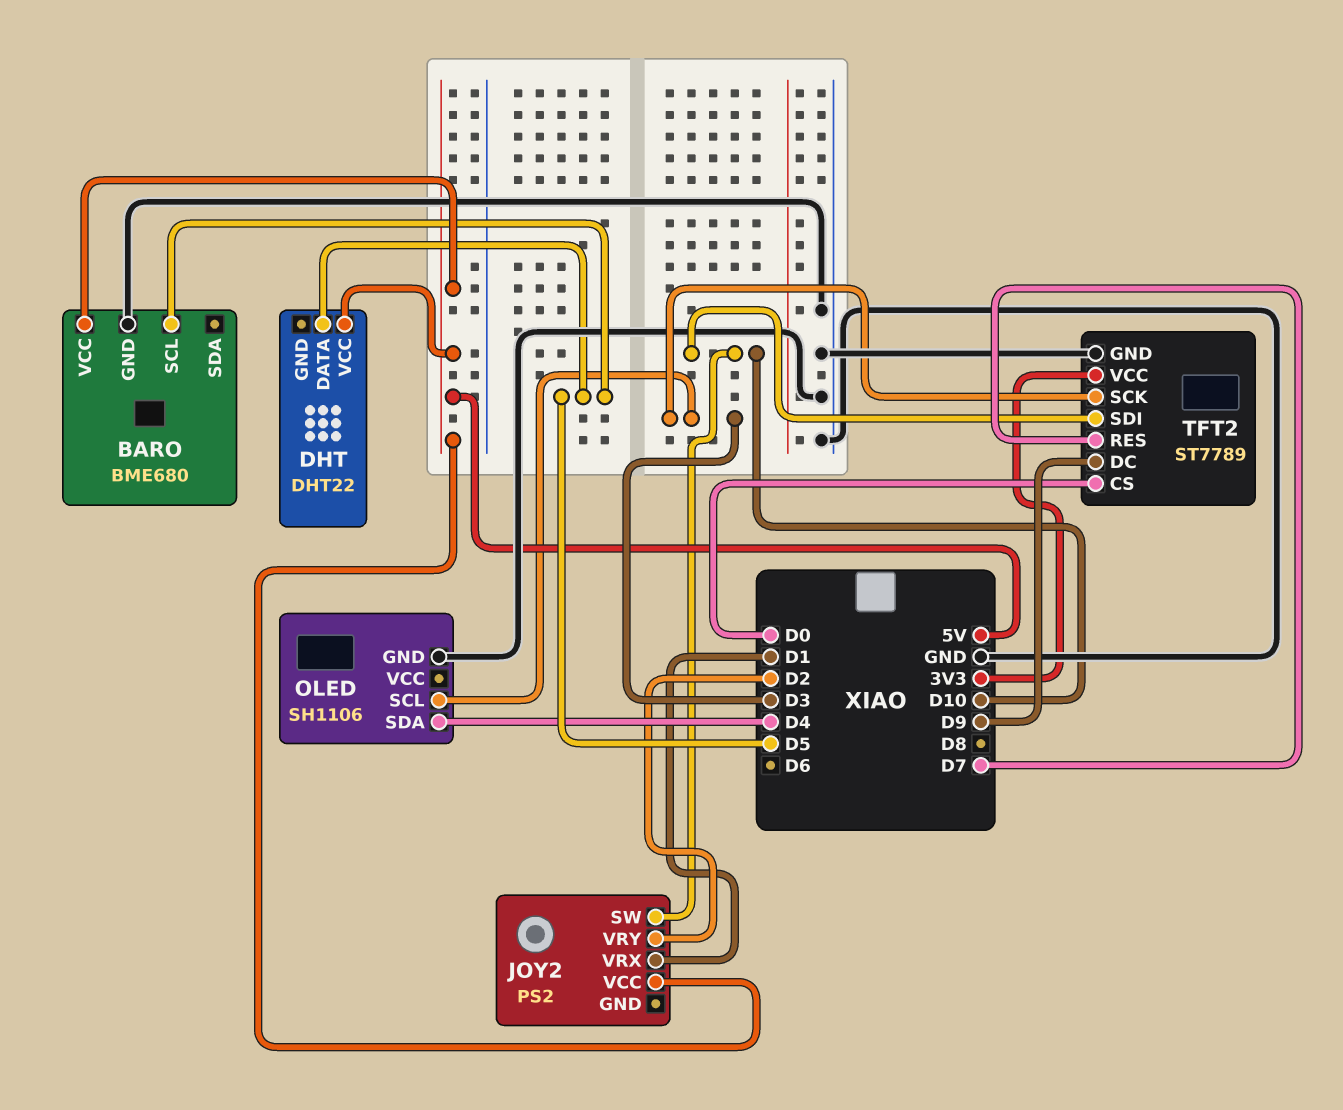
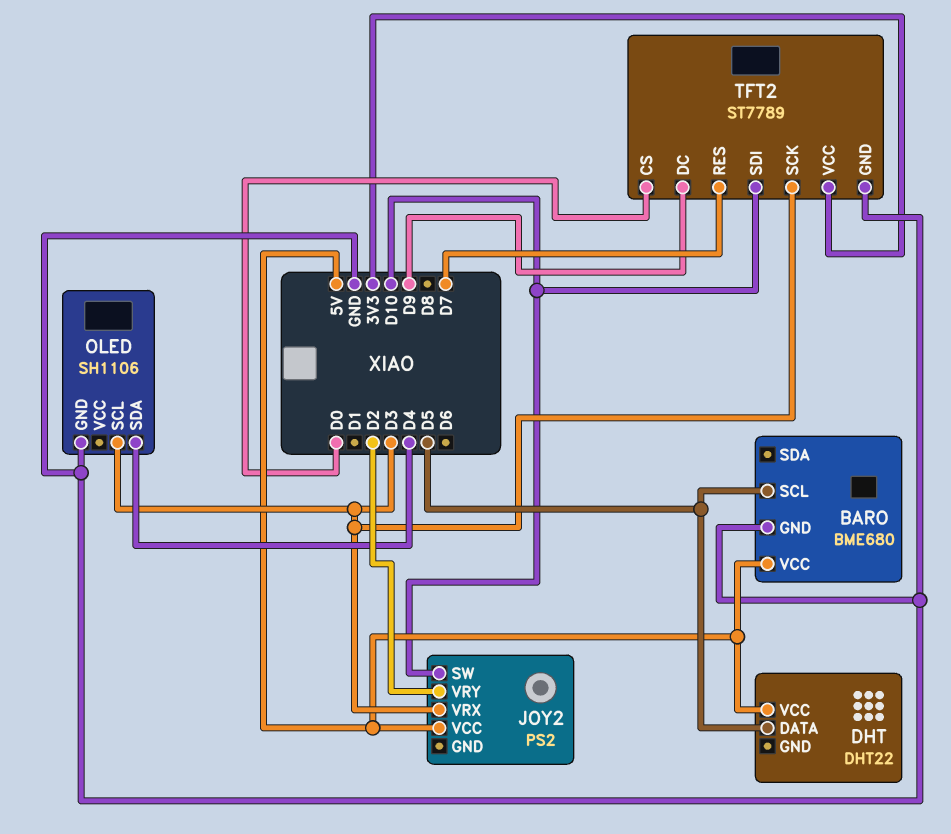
JOY2 pin VRX: D1 -> D3

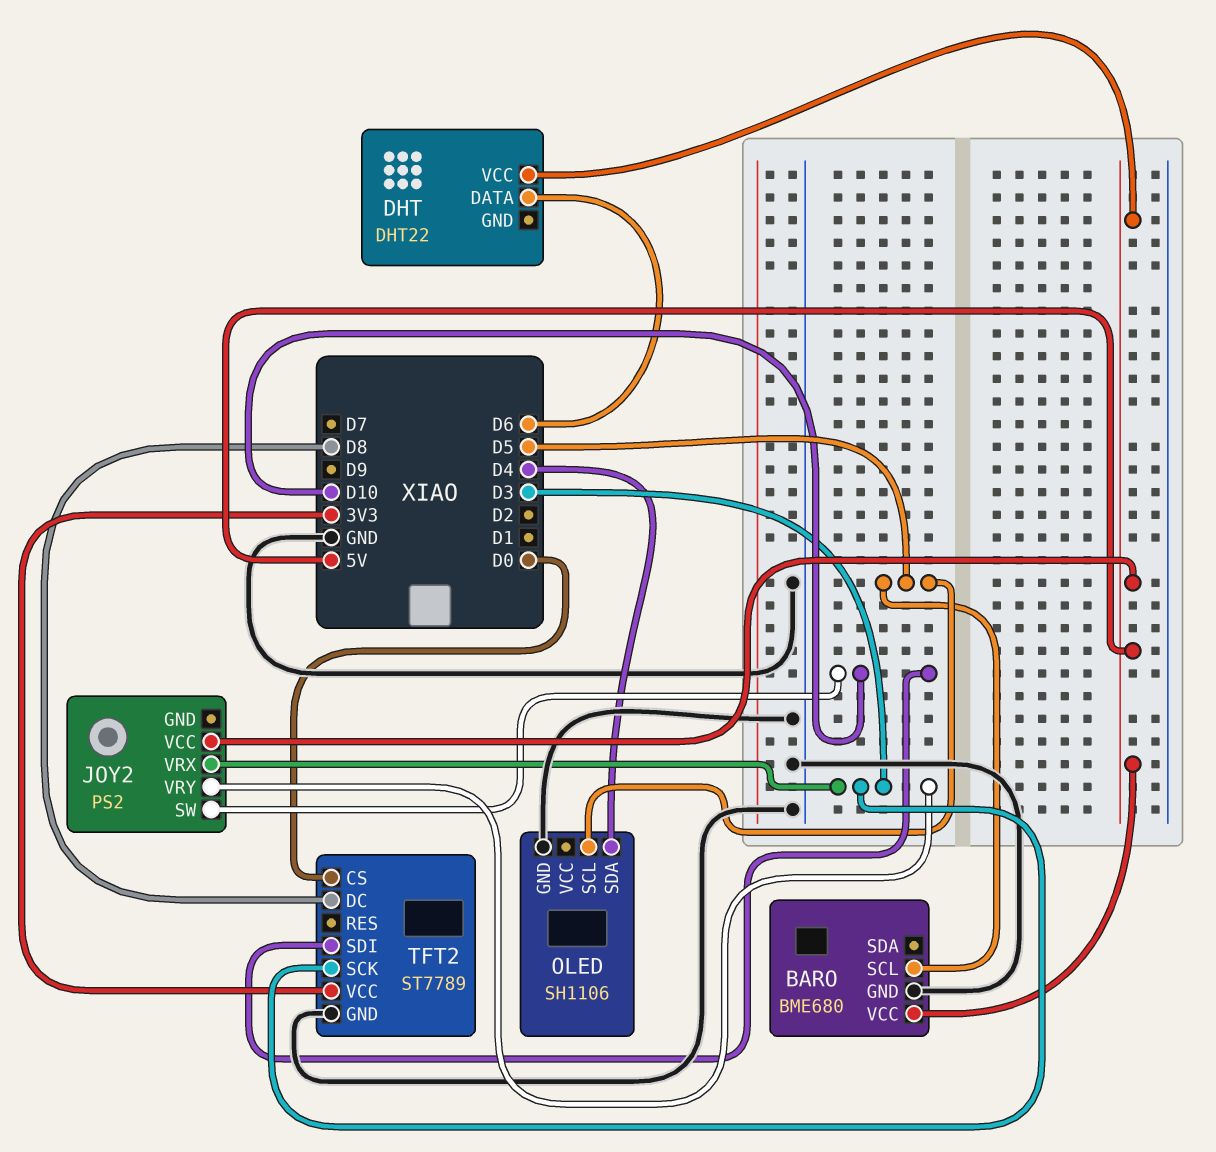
DHT pin DATA: D5 -> D6
JOY2 pin VRY: D2 -> D3
OLED pin SCL: D3 -> D5
TFT2 pin DC: D9 -> D8
TFT2 pin RES: D7 -> none

